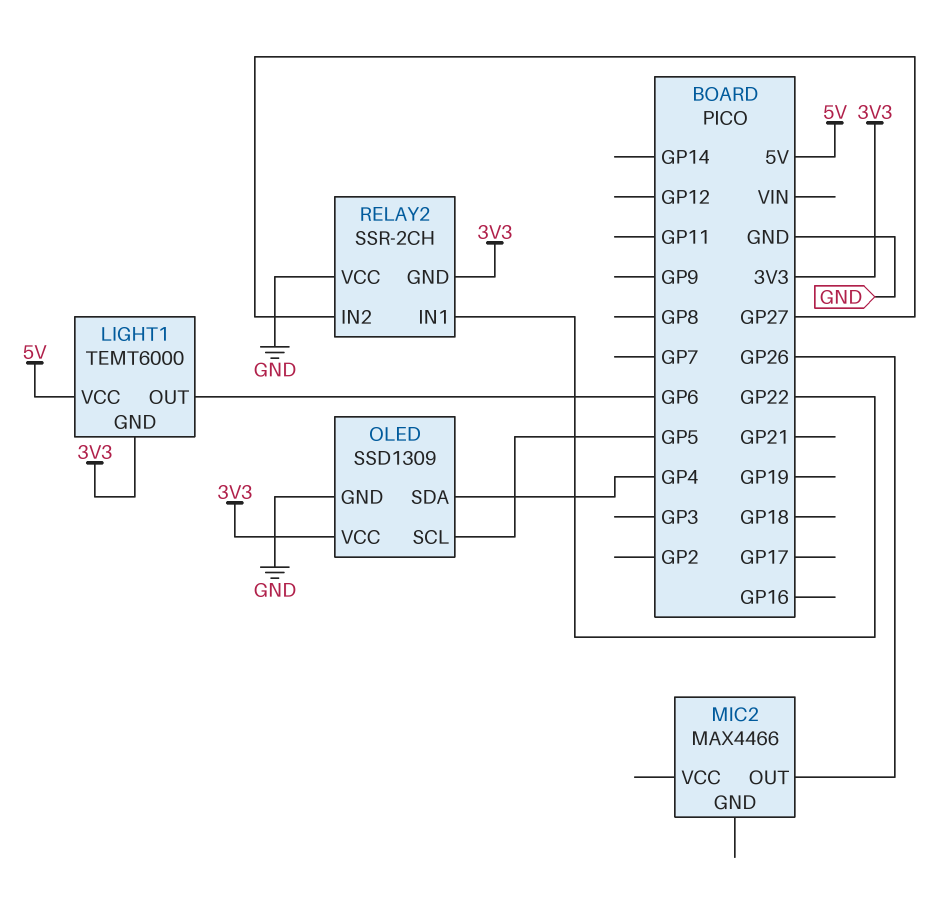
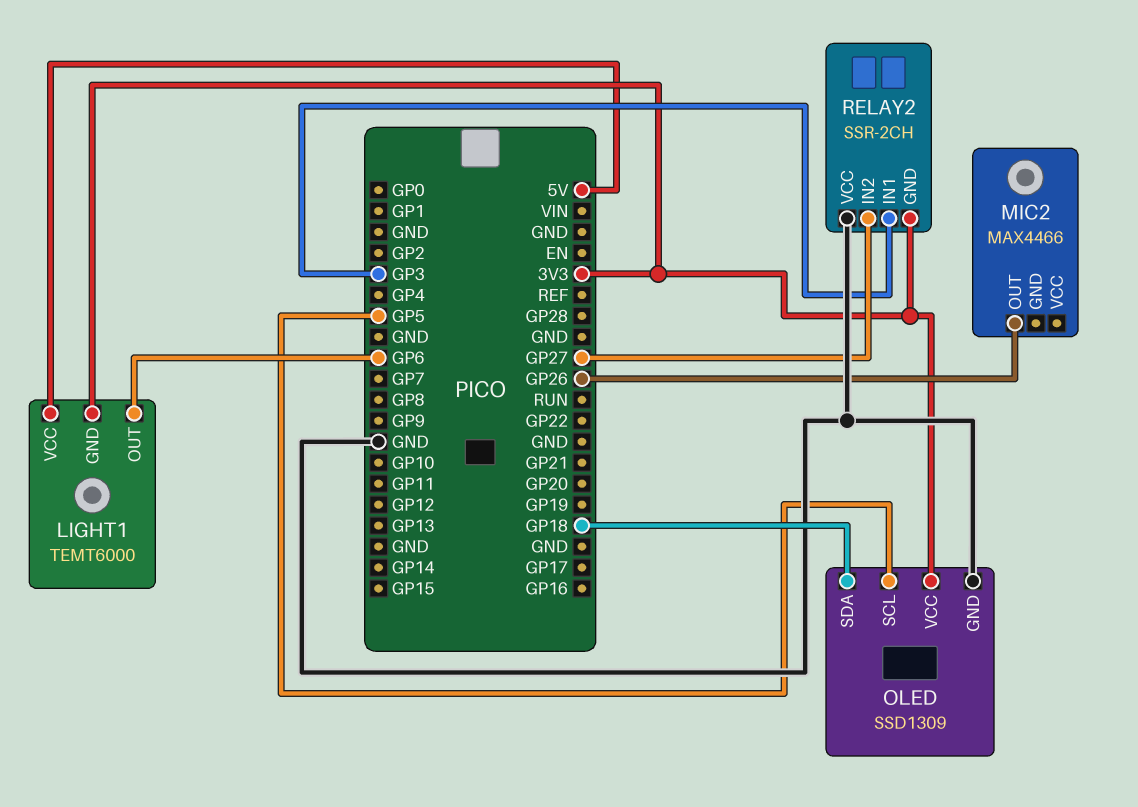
OLED pin SDA: GP4 -> GP18
RELAY2 pin IN1: GP22 -> GP3

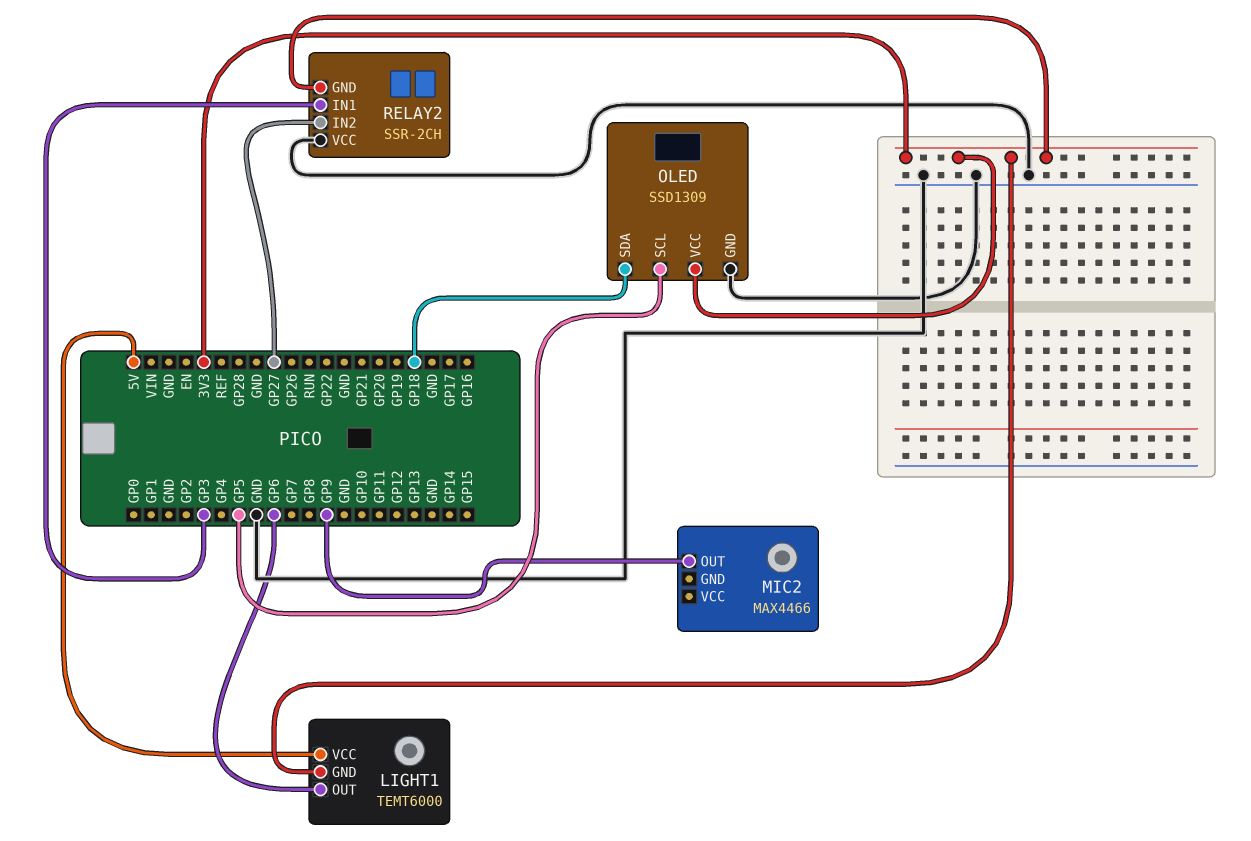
MIC2 pin OUT: GP26 -> GP9

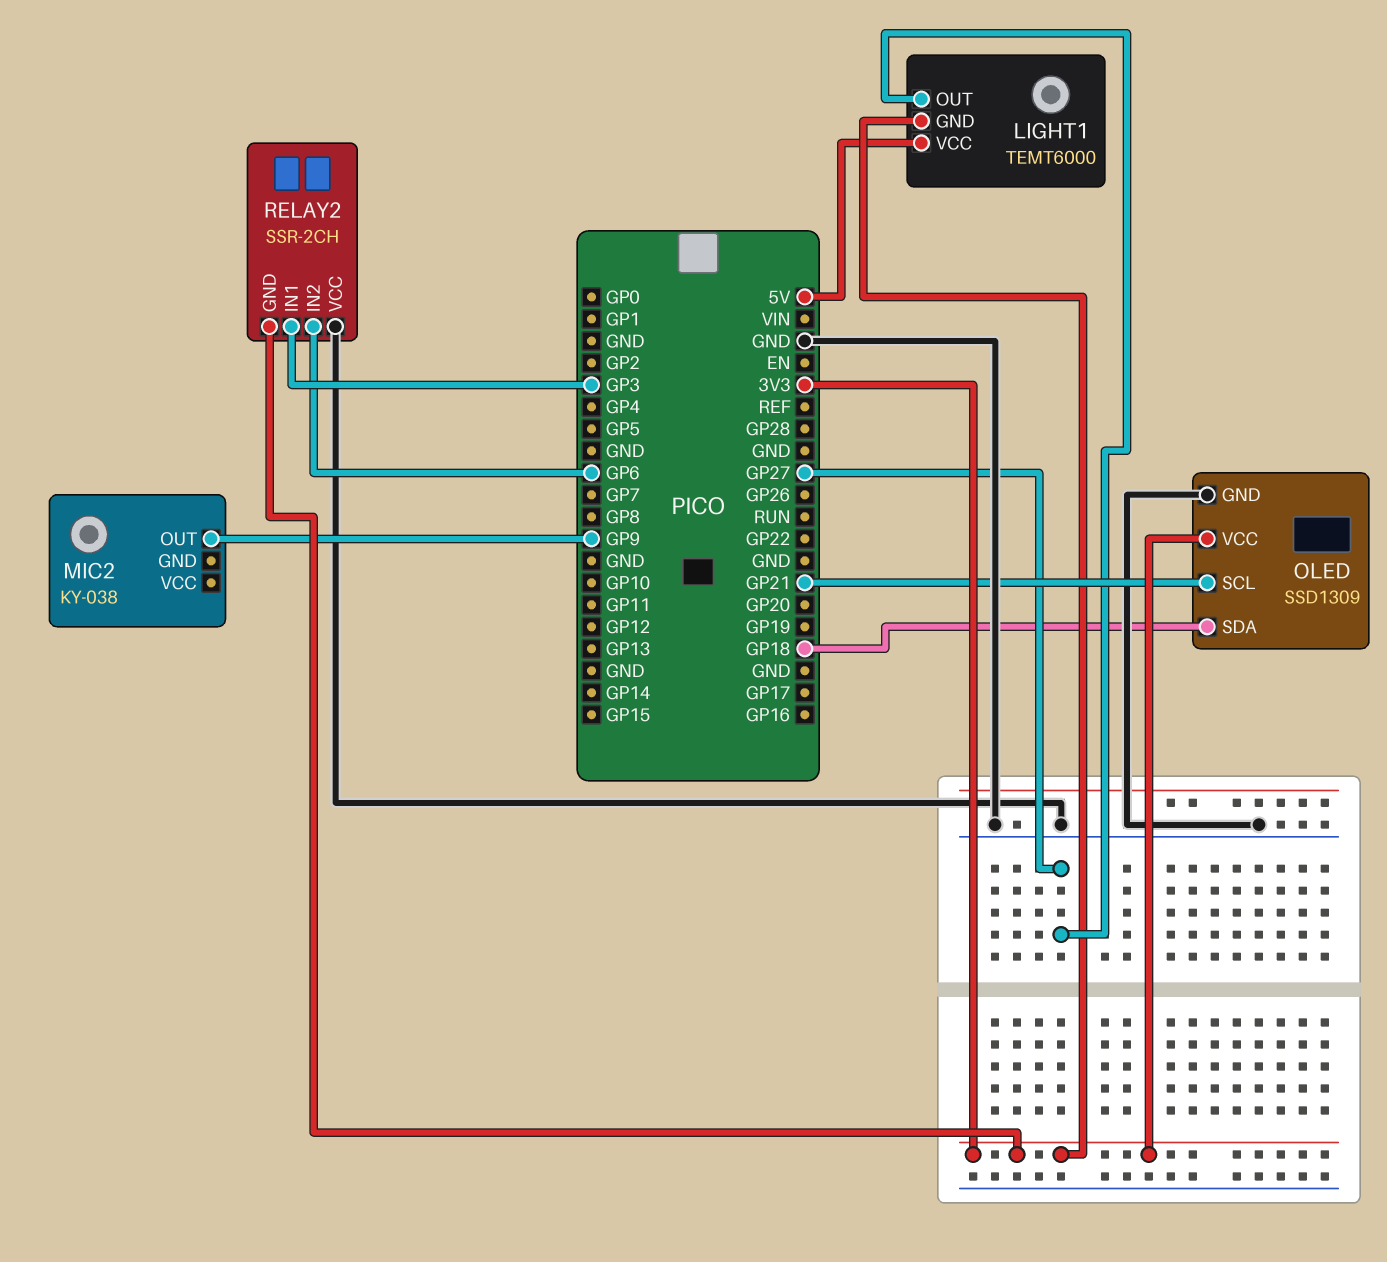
LIGHT1 pin OUT: GP6 -> GP27
MIC2: MAX4466 -> KY-038
OLED pin SCL: GP5 -> GP21
RELAY2 pin IN2: GP27 -> GP6

